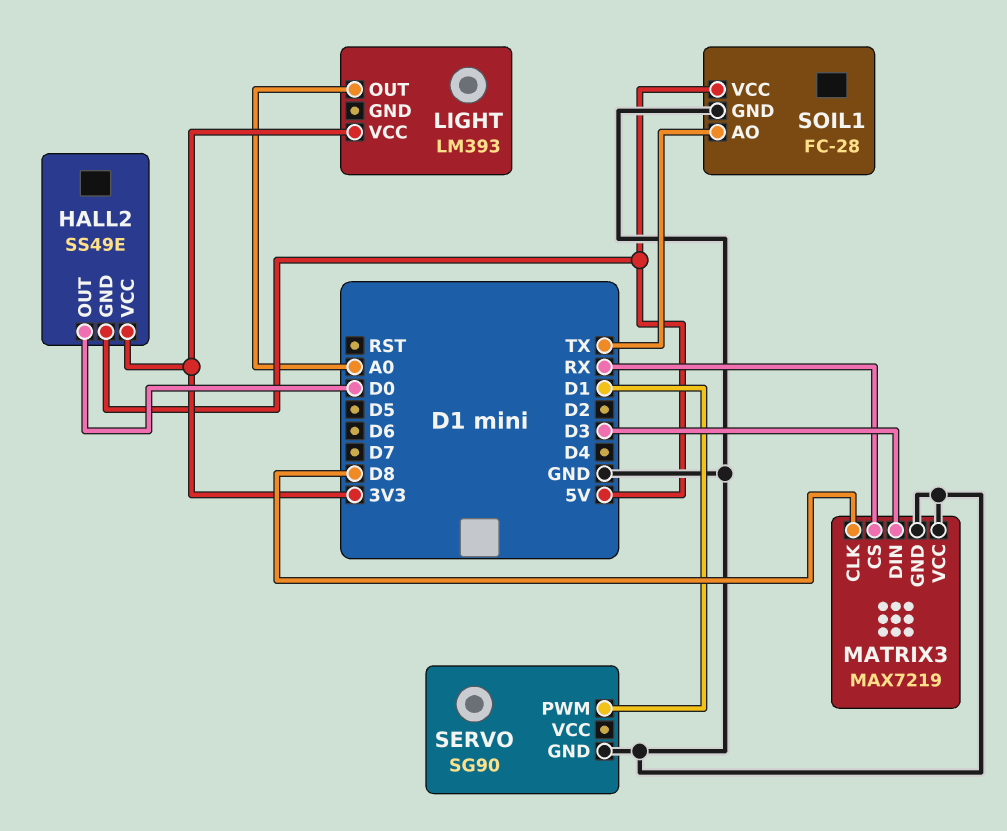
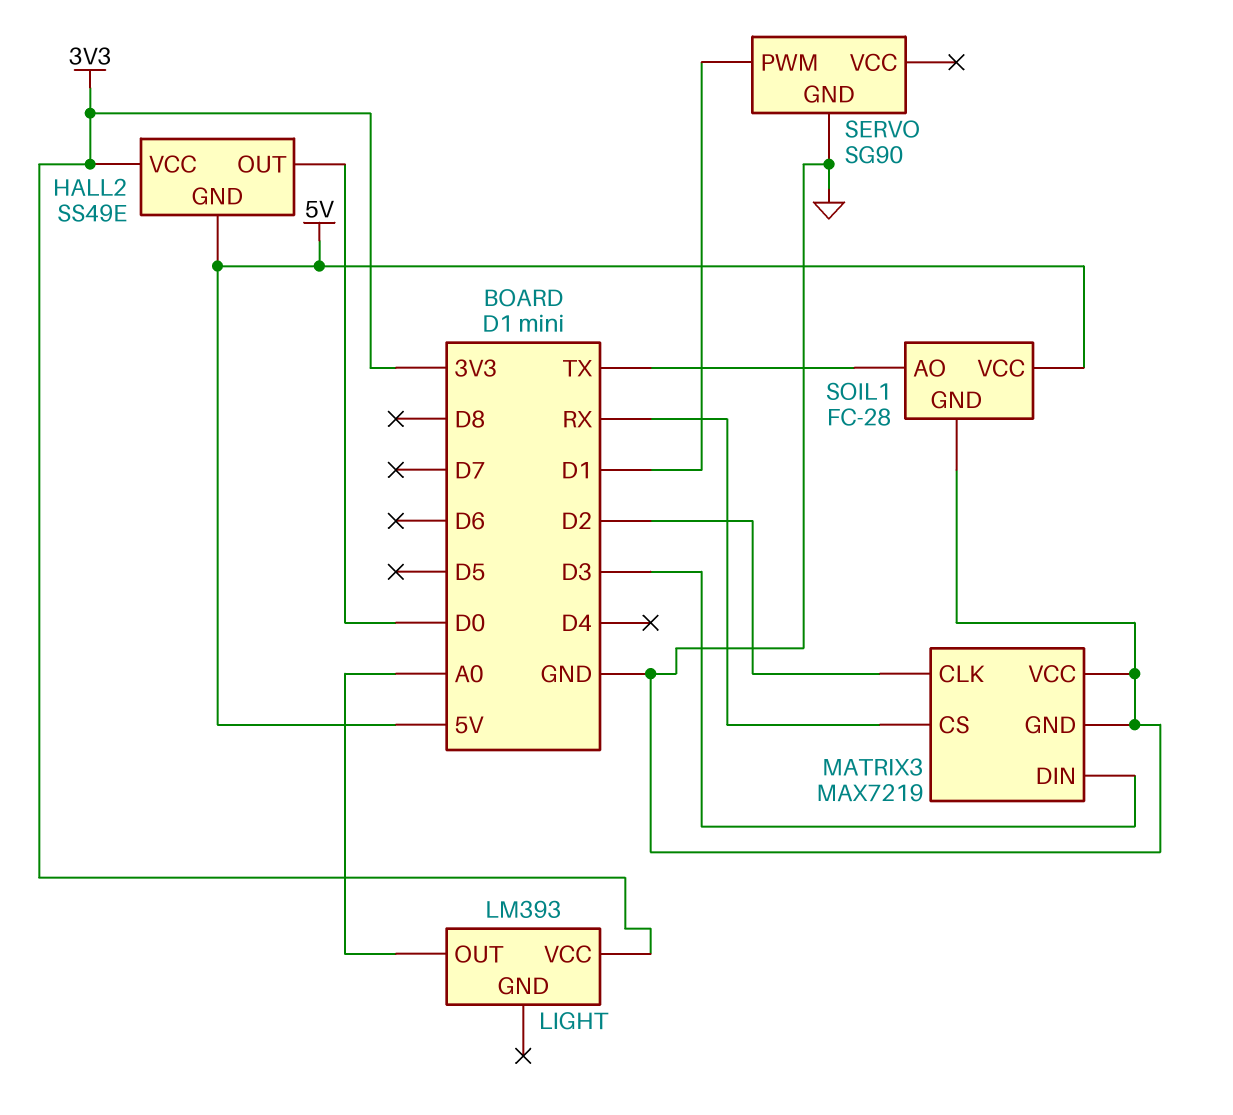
MATRIX3 pin CLK: D8 -> D2

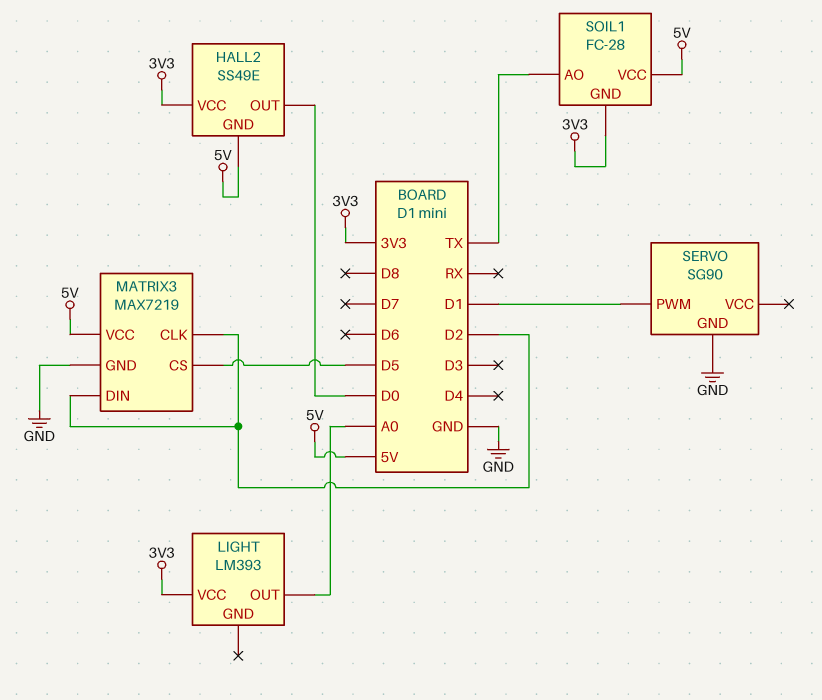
MATRIX3 pin CS: RX -> D5
MATRIX3 pin DIN: D3 -> D2
MATRIX3 pin VCC: GND -> 5V
SOIL1 pin GND: GND -> 3V3

